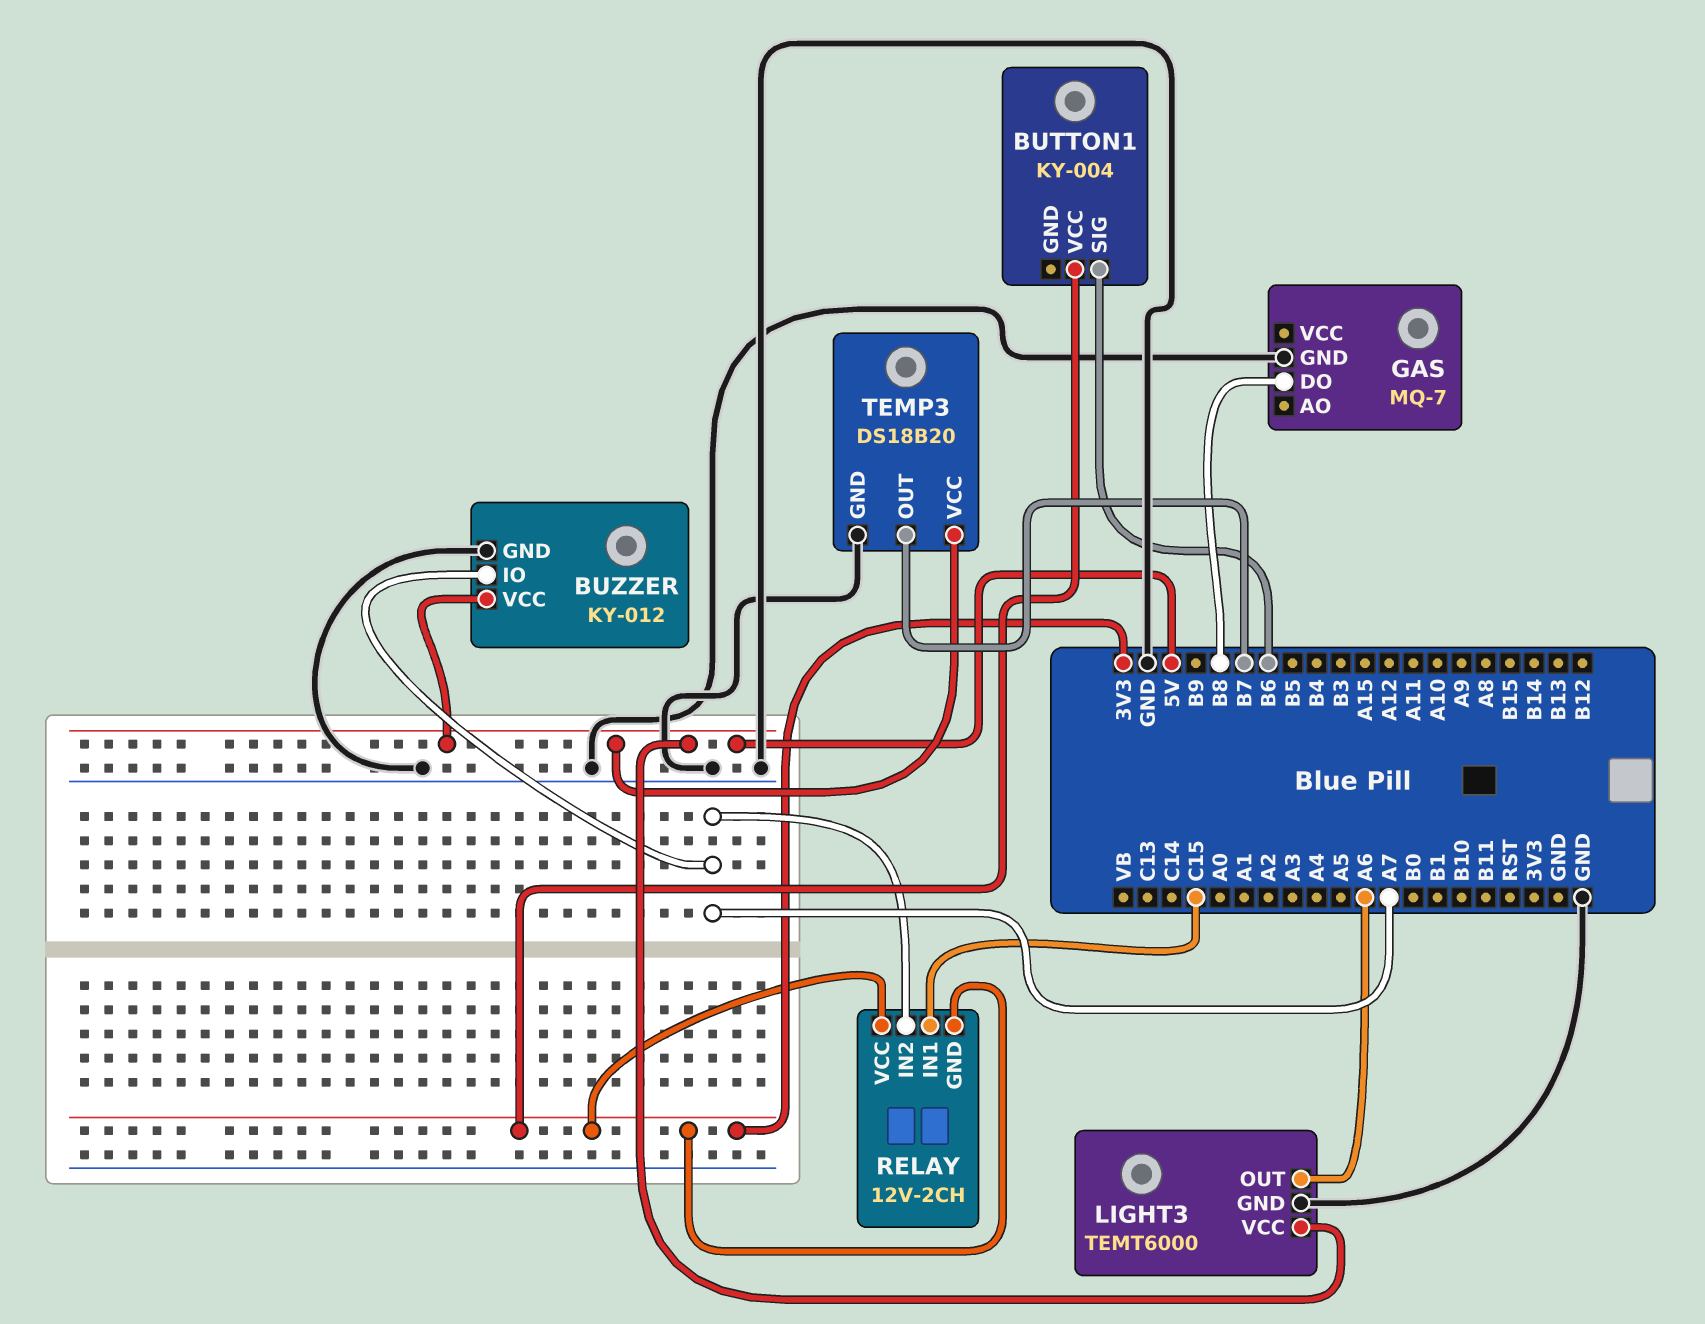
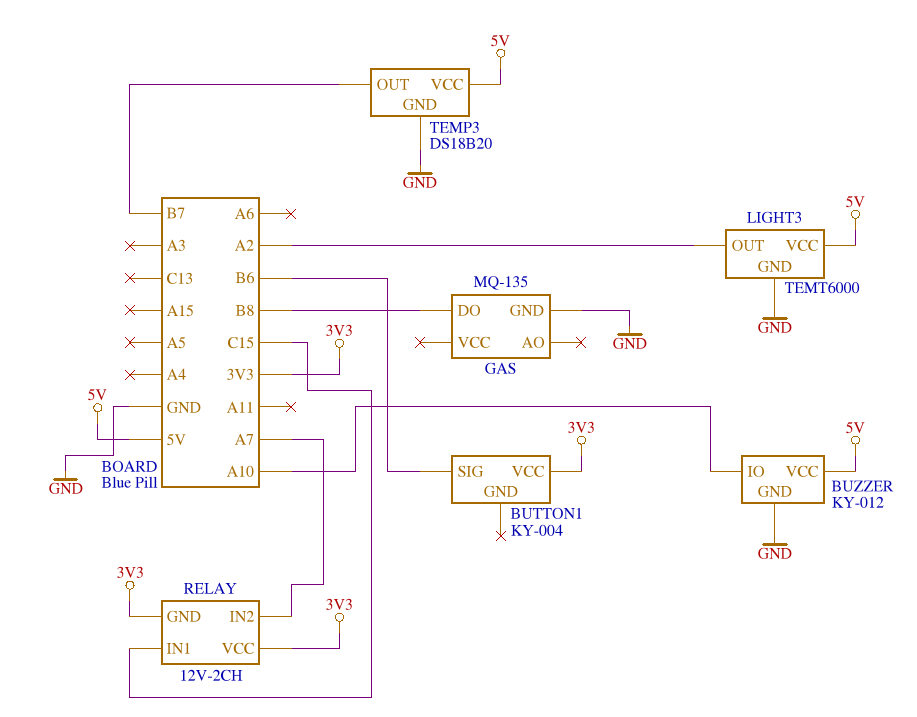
BUZZER pin IO: A7 -> A10
GAS: MQ-7 -> MQ-135
LIGHT3 pin OUT: A6 -> A2

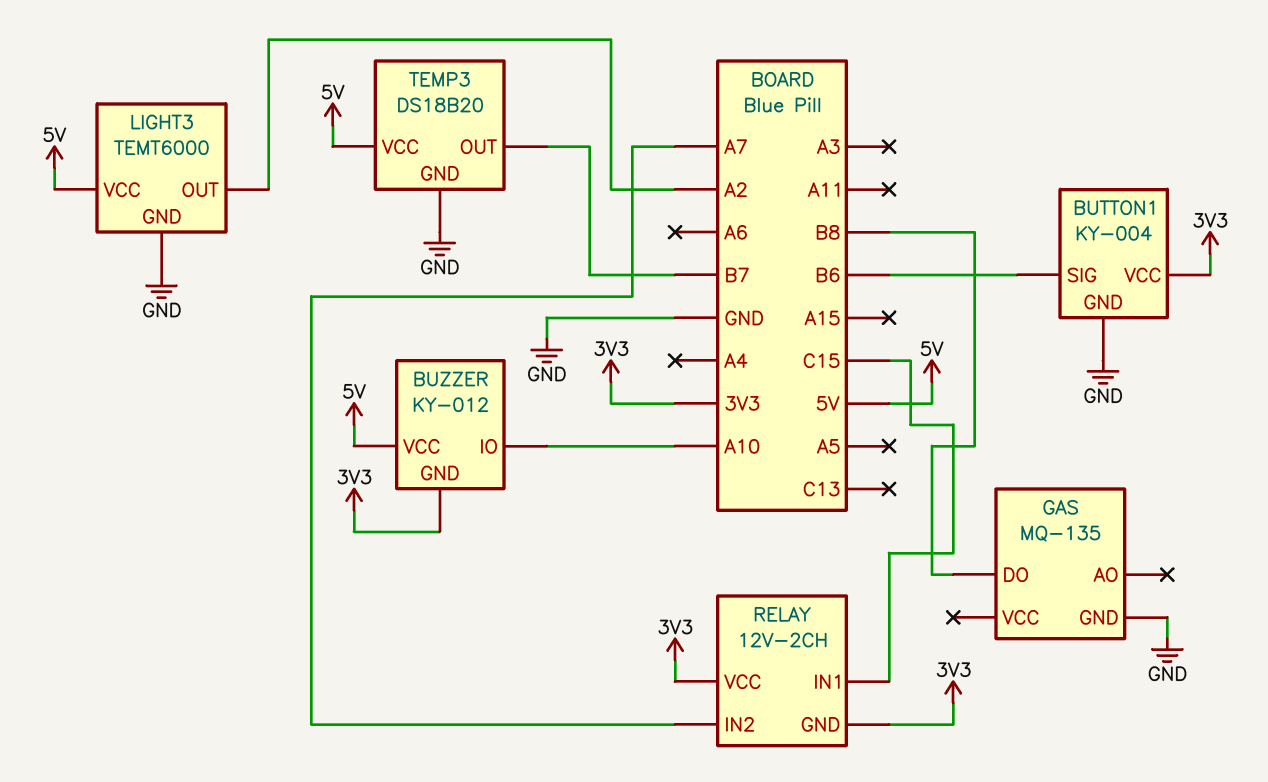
BUTTON1 pin GND: none -> GND
BUZZER pin GND: GND -> 3V3

